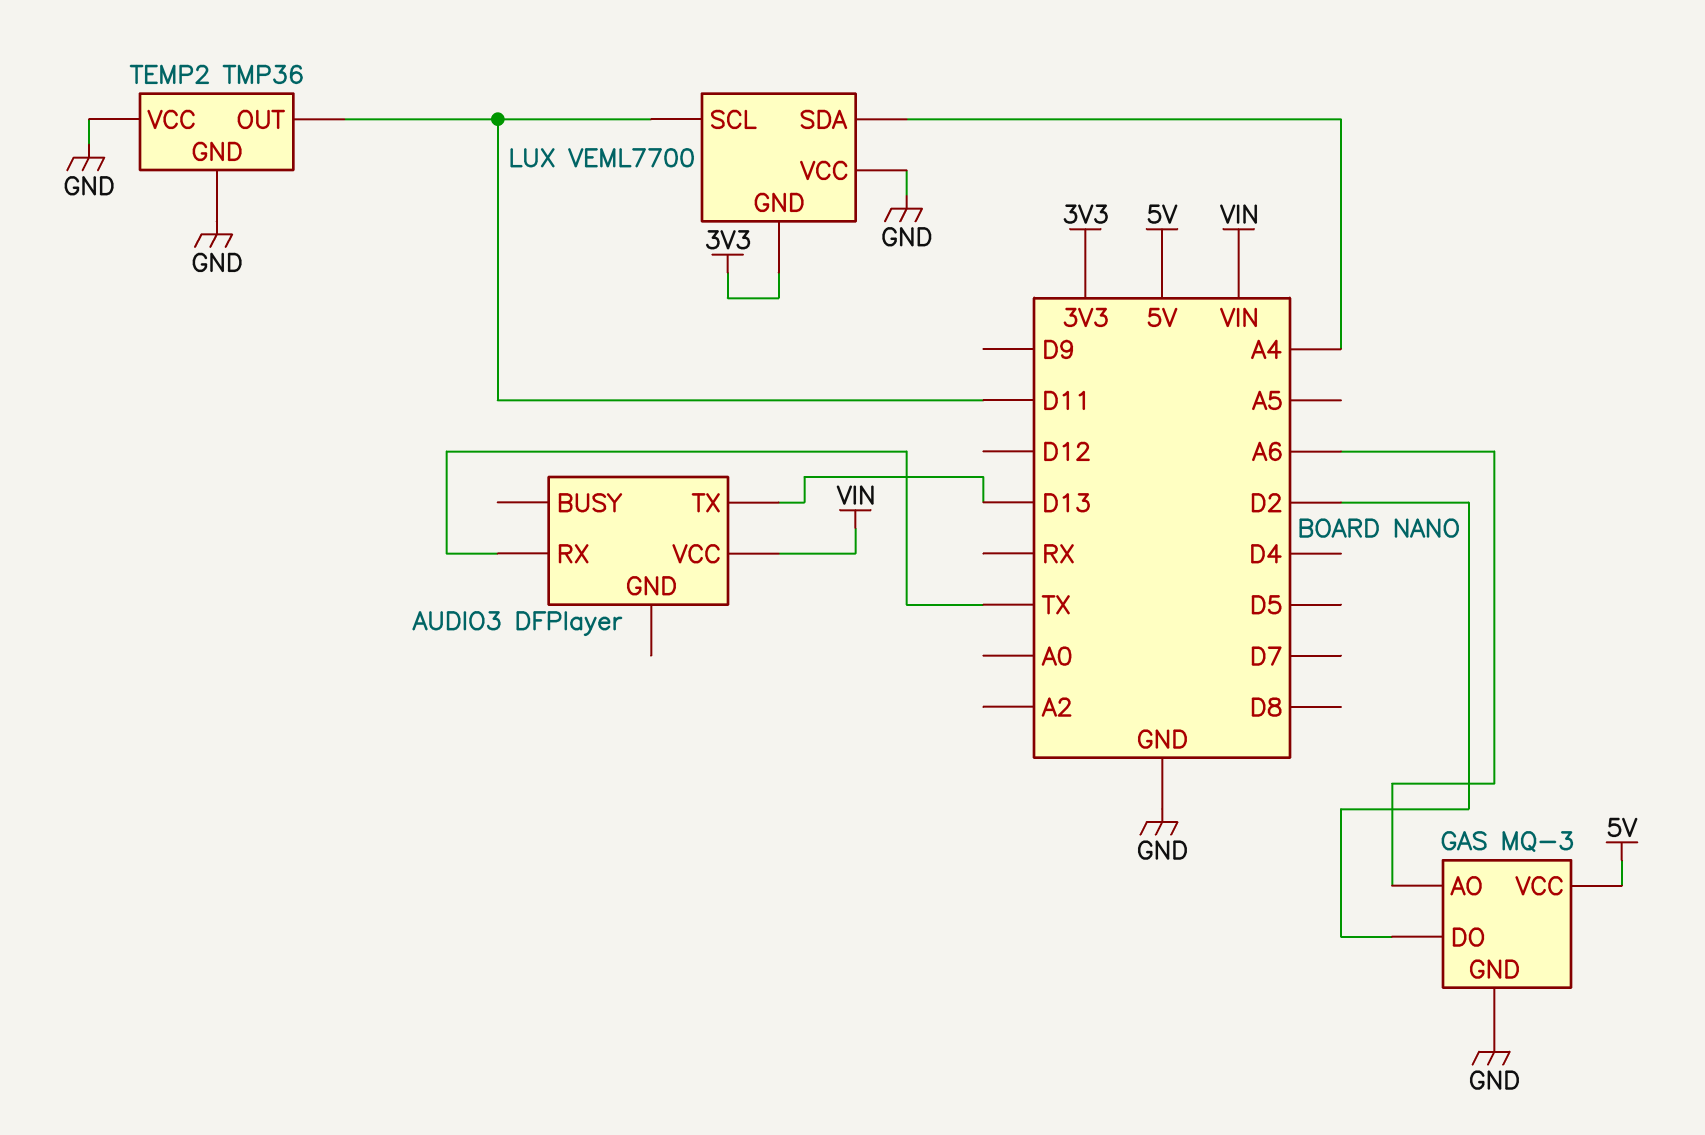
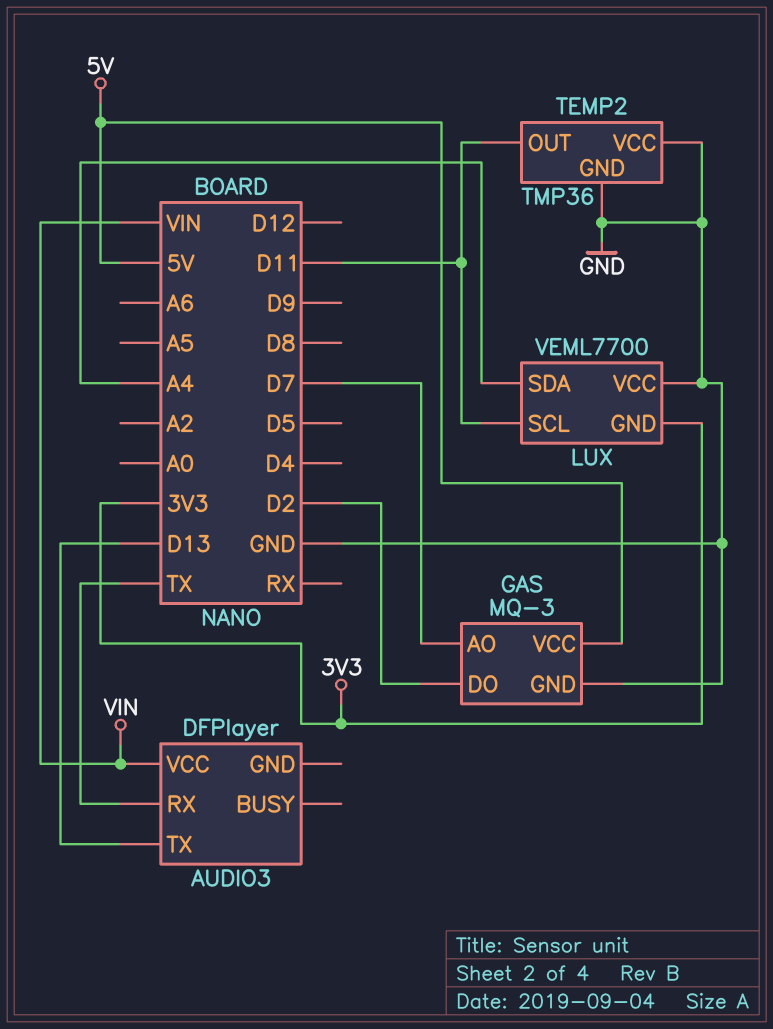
GAS pin AO: A6 -> D7

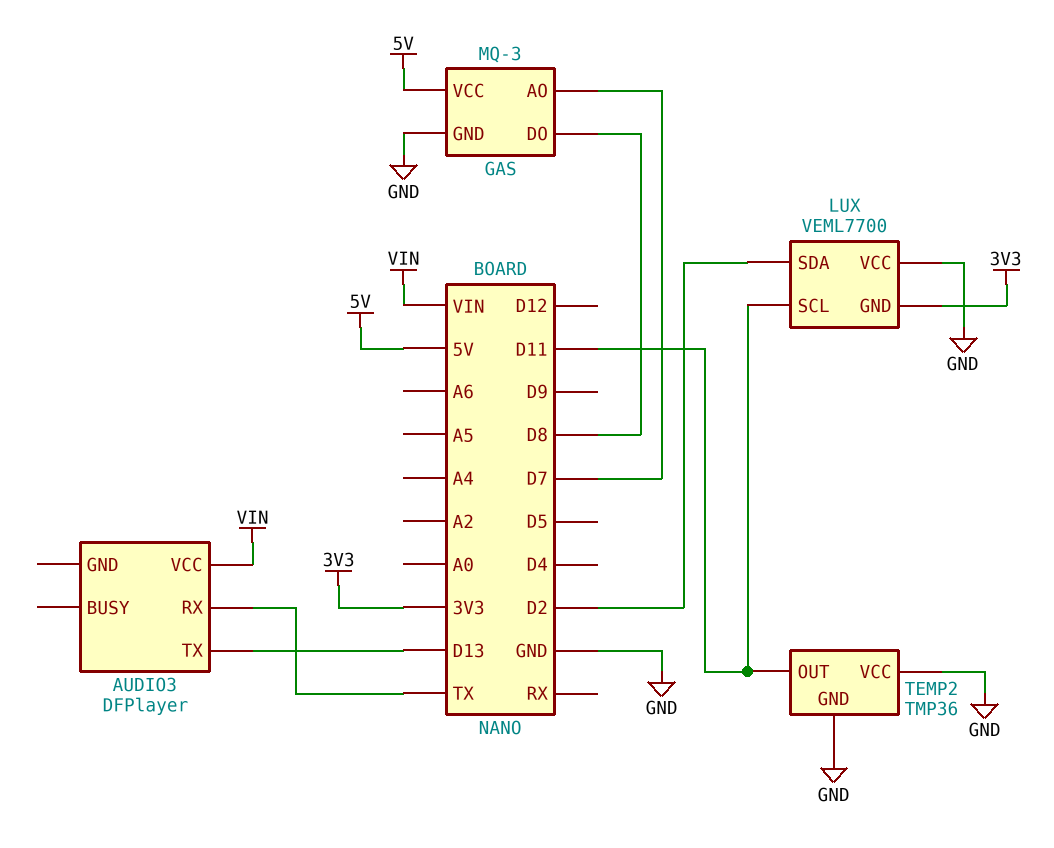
GAS pin DO: D2 -> D8
LUX pin SDA: A4 -> D2

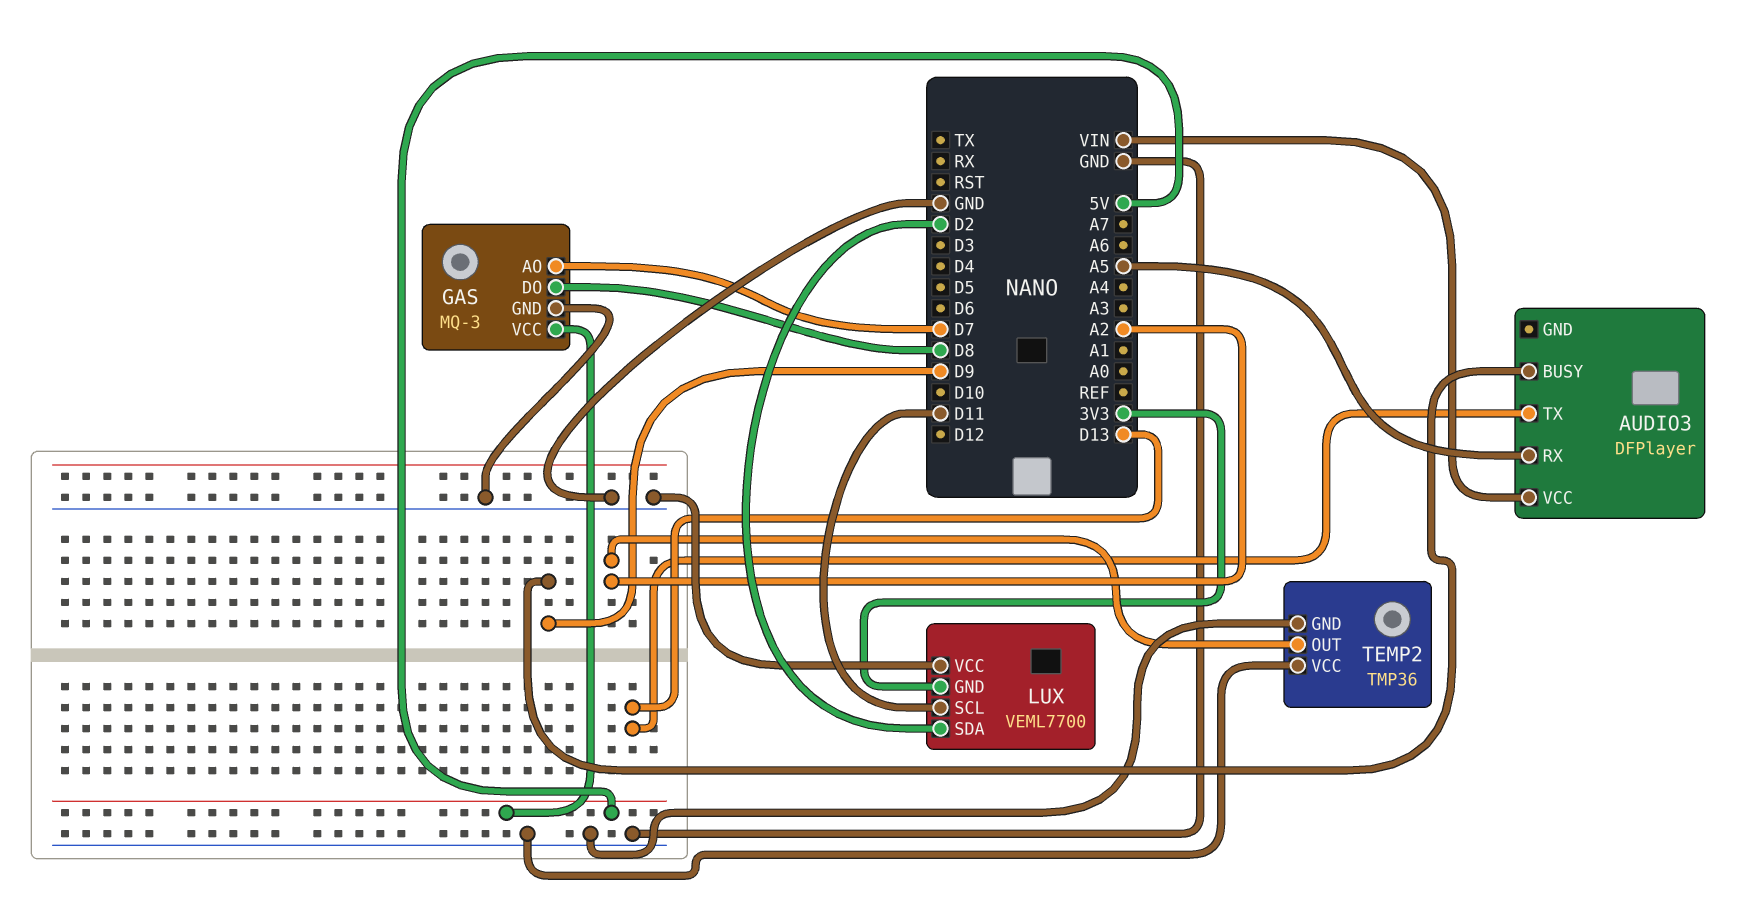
AUDIO3 pin BUSY: none -> D9
AUDIO3 pin RX: TX -> A5
TEMP2 pin OUT: D11 -> A2

